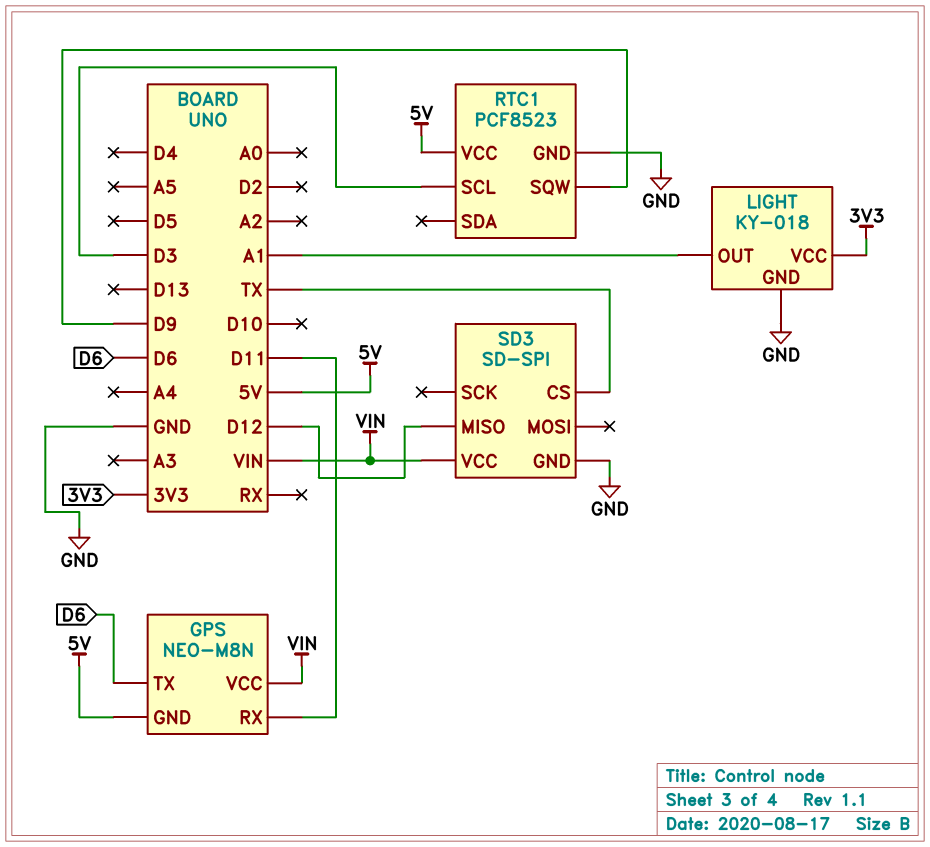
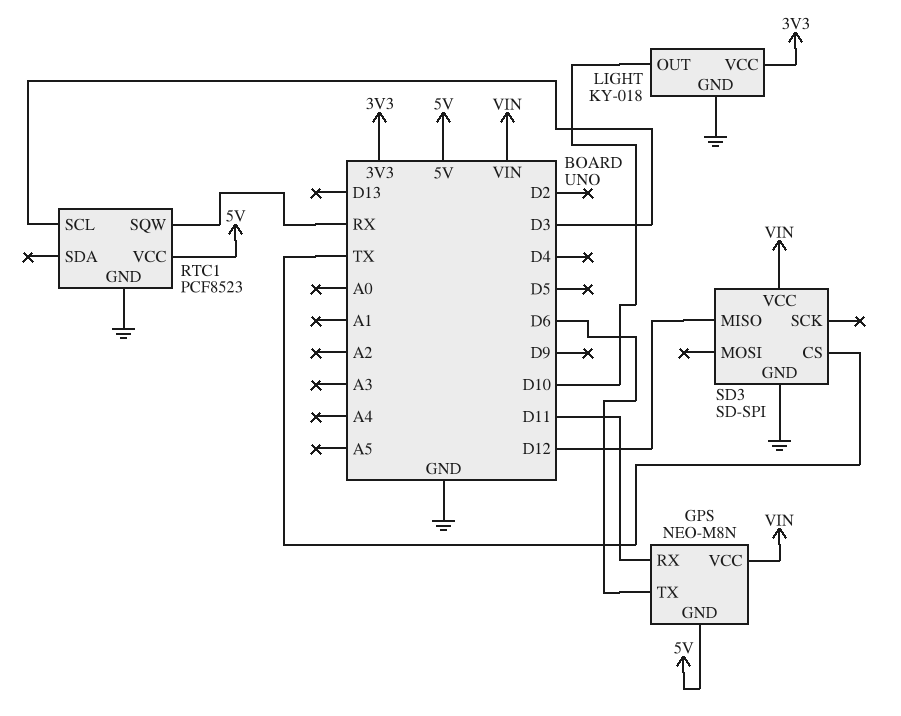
LIGHT pin OUT: A1 -> D10
RTC1 pin SQW: D9 -> RX

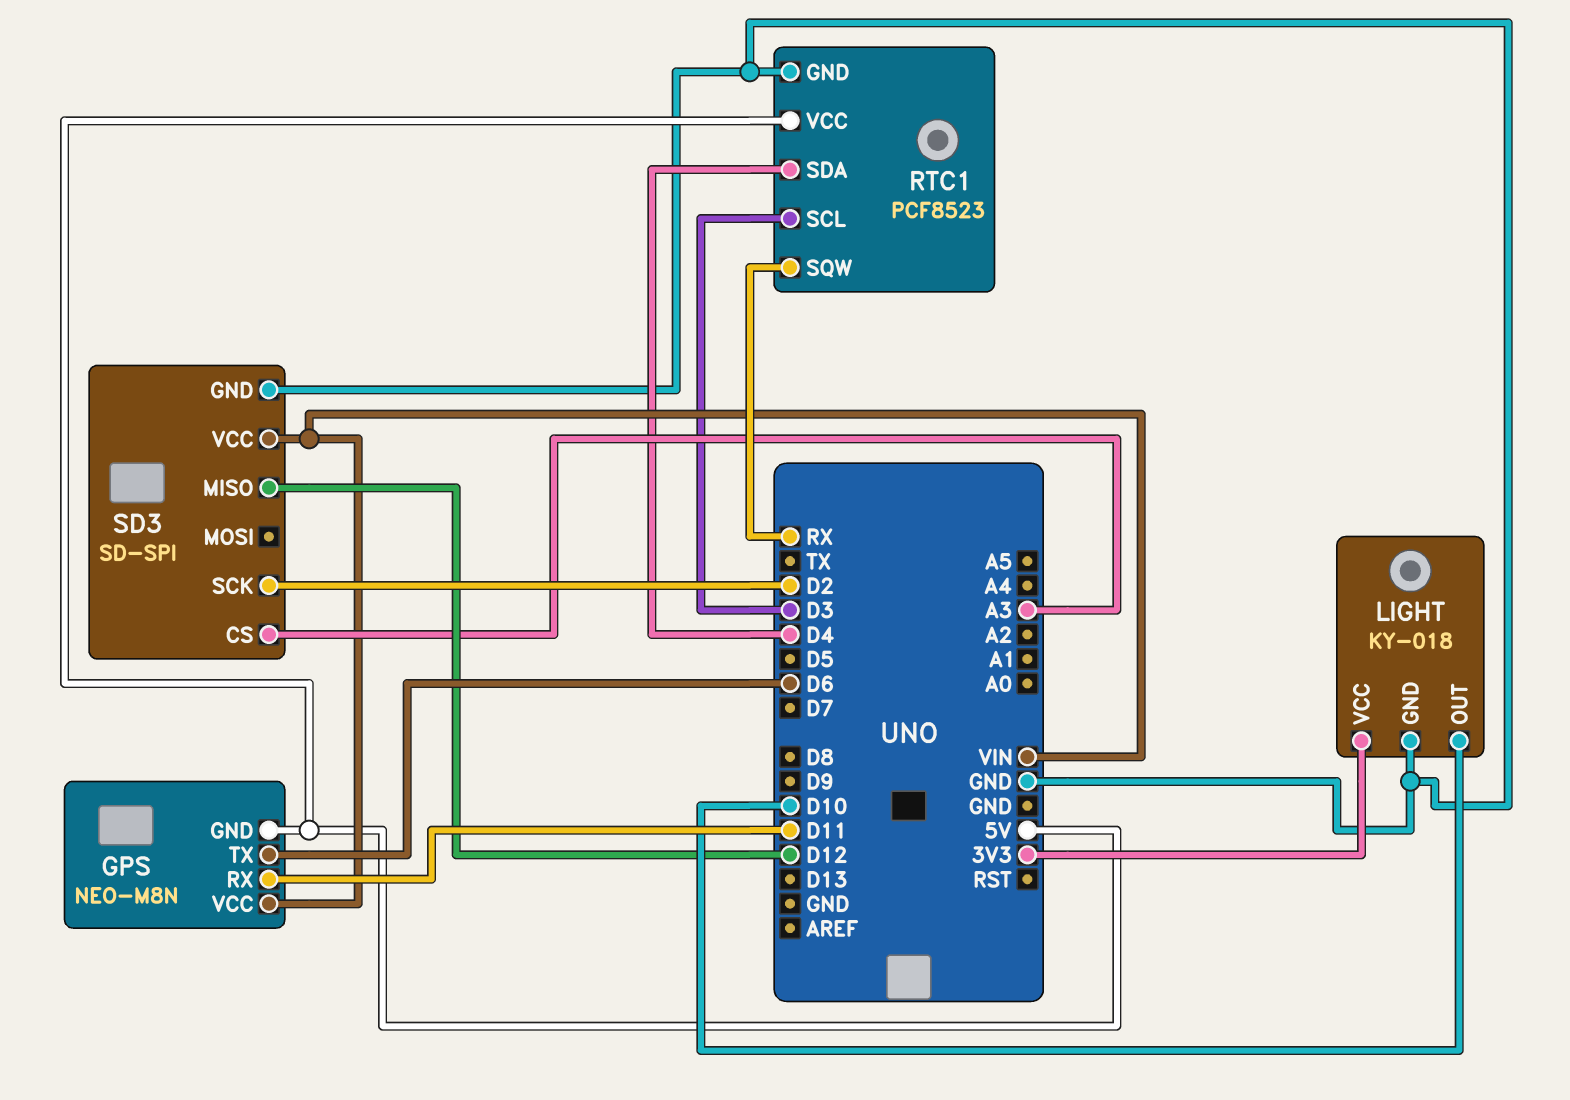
RTC1 pin SDA: none -> D4
SD3 pin CS: TX -> A3
SD3 pin SCK: none -> D2

